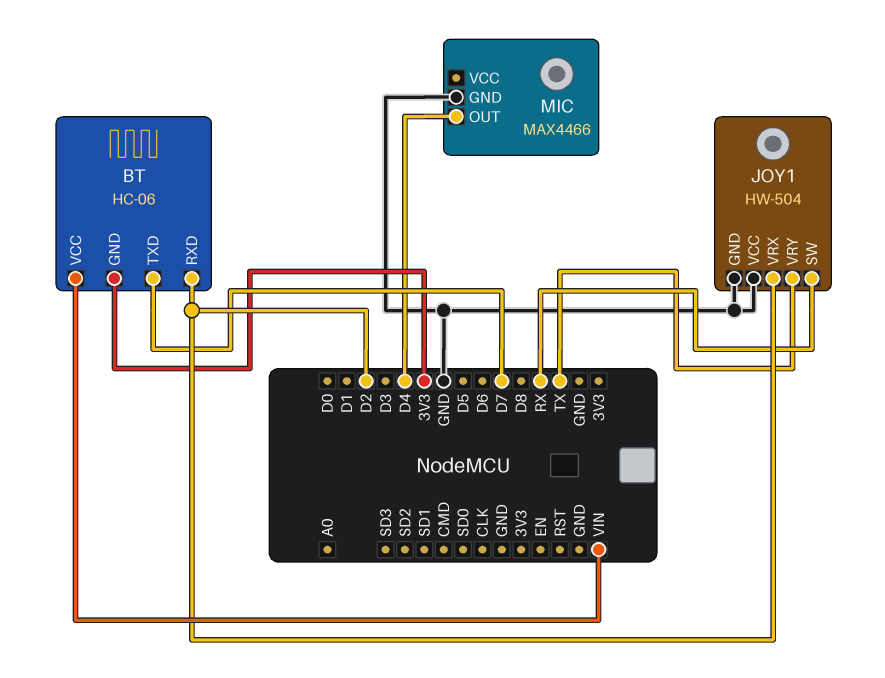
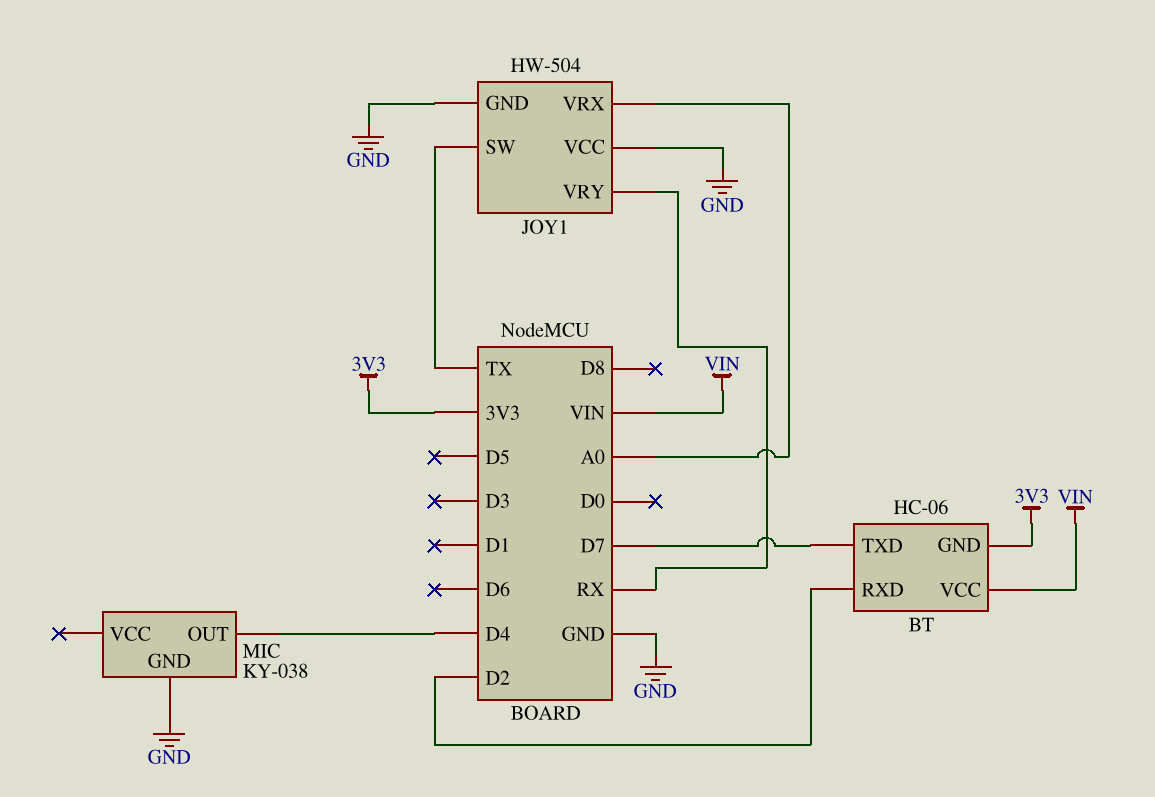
JOY1 pin SW: RX -> TX
JOY1 pin VRX: D2 -> A0
JOY1 pin VRY: TX -> RX
MIC: MAX4466 -> KY-038

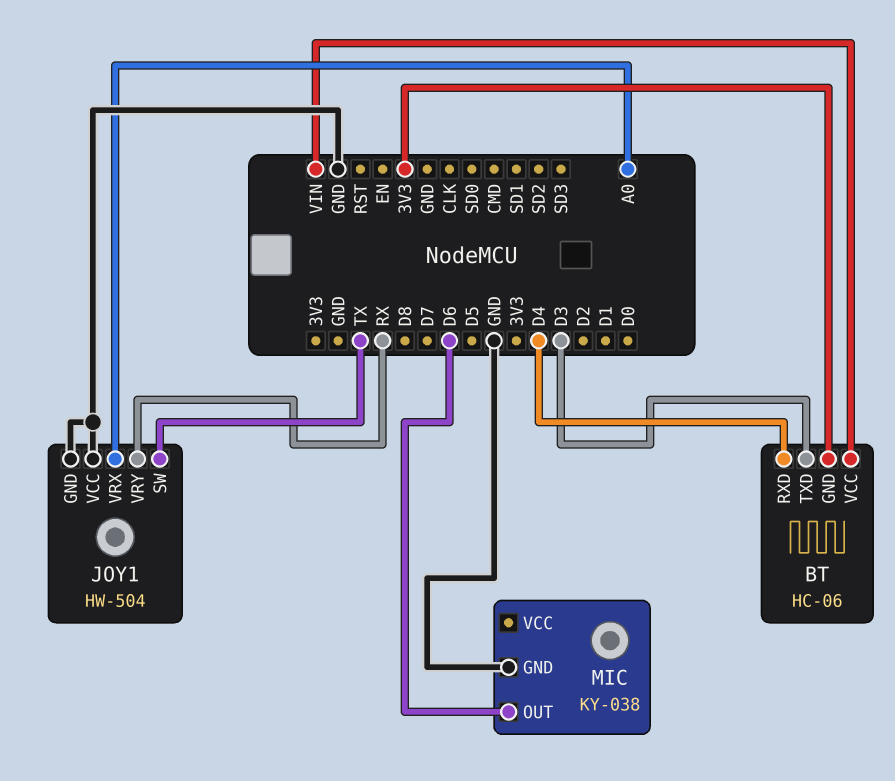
BT pin RXD: D2 -> D4
BT pin TXD: D7 -> D3
MIC pin OUT: D4 -> D6

